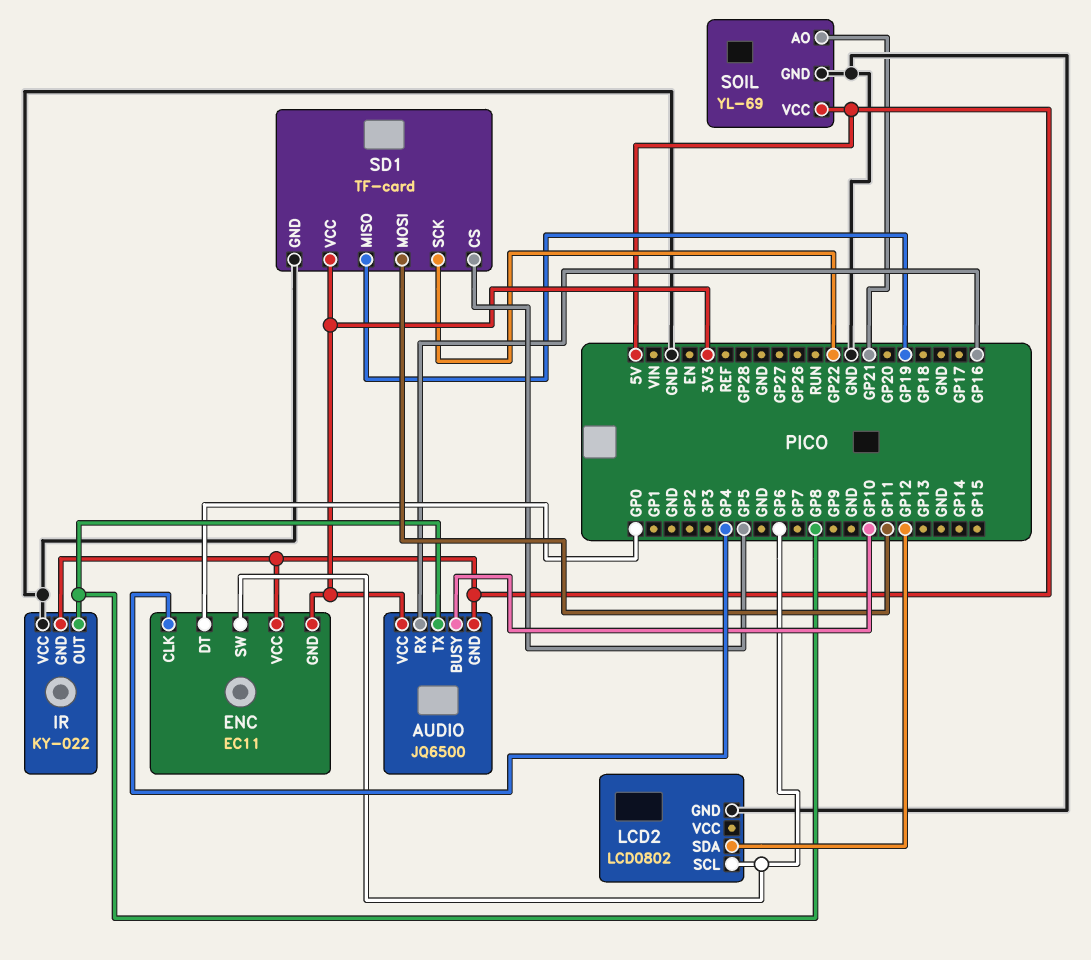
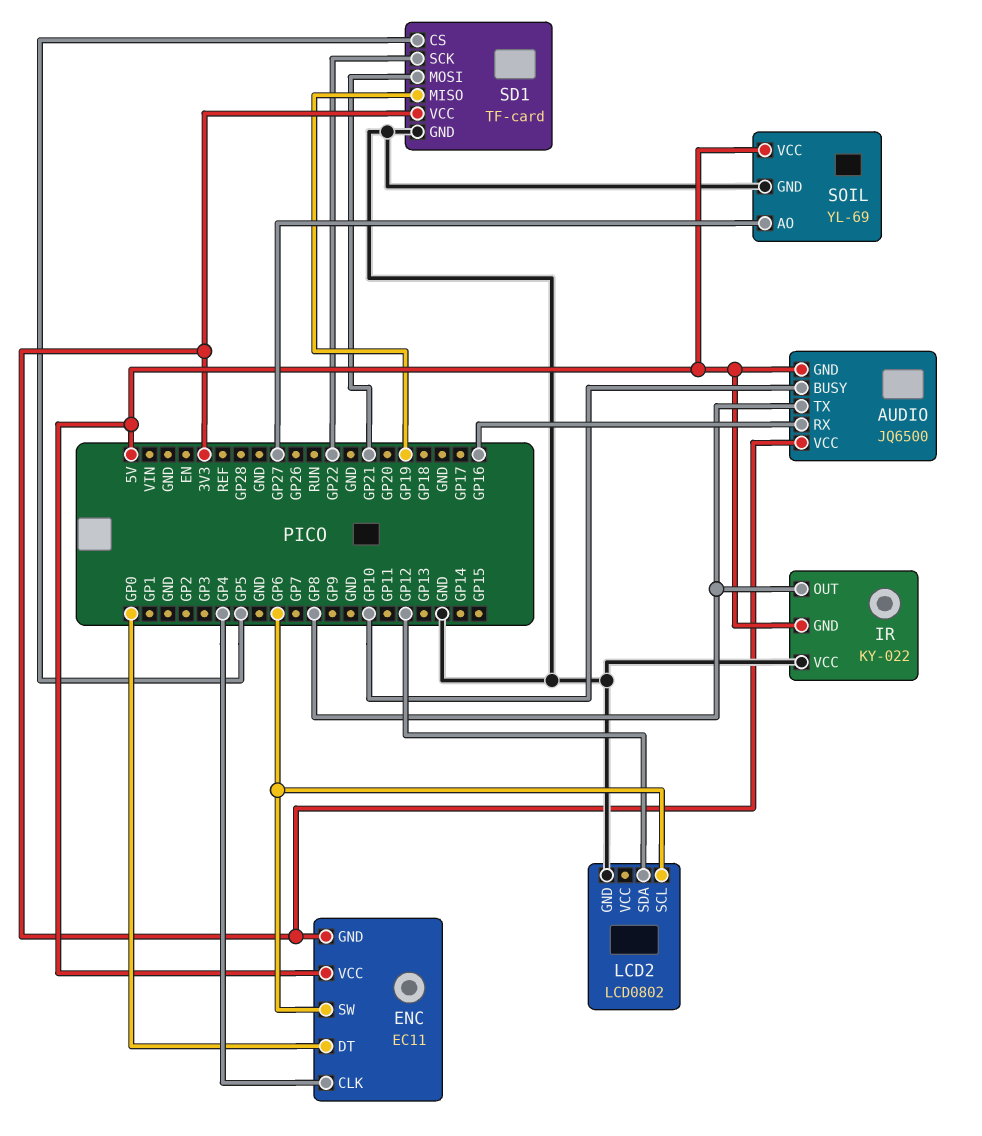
SD1 pin MOSI: GP11 -> GP21
SOIL pin AO: GP21 -> GP27

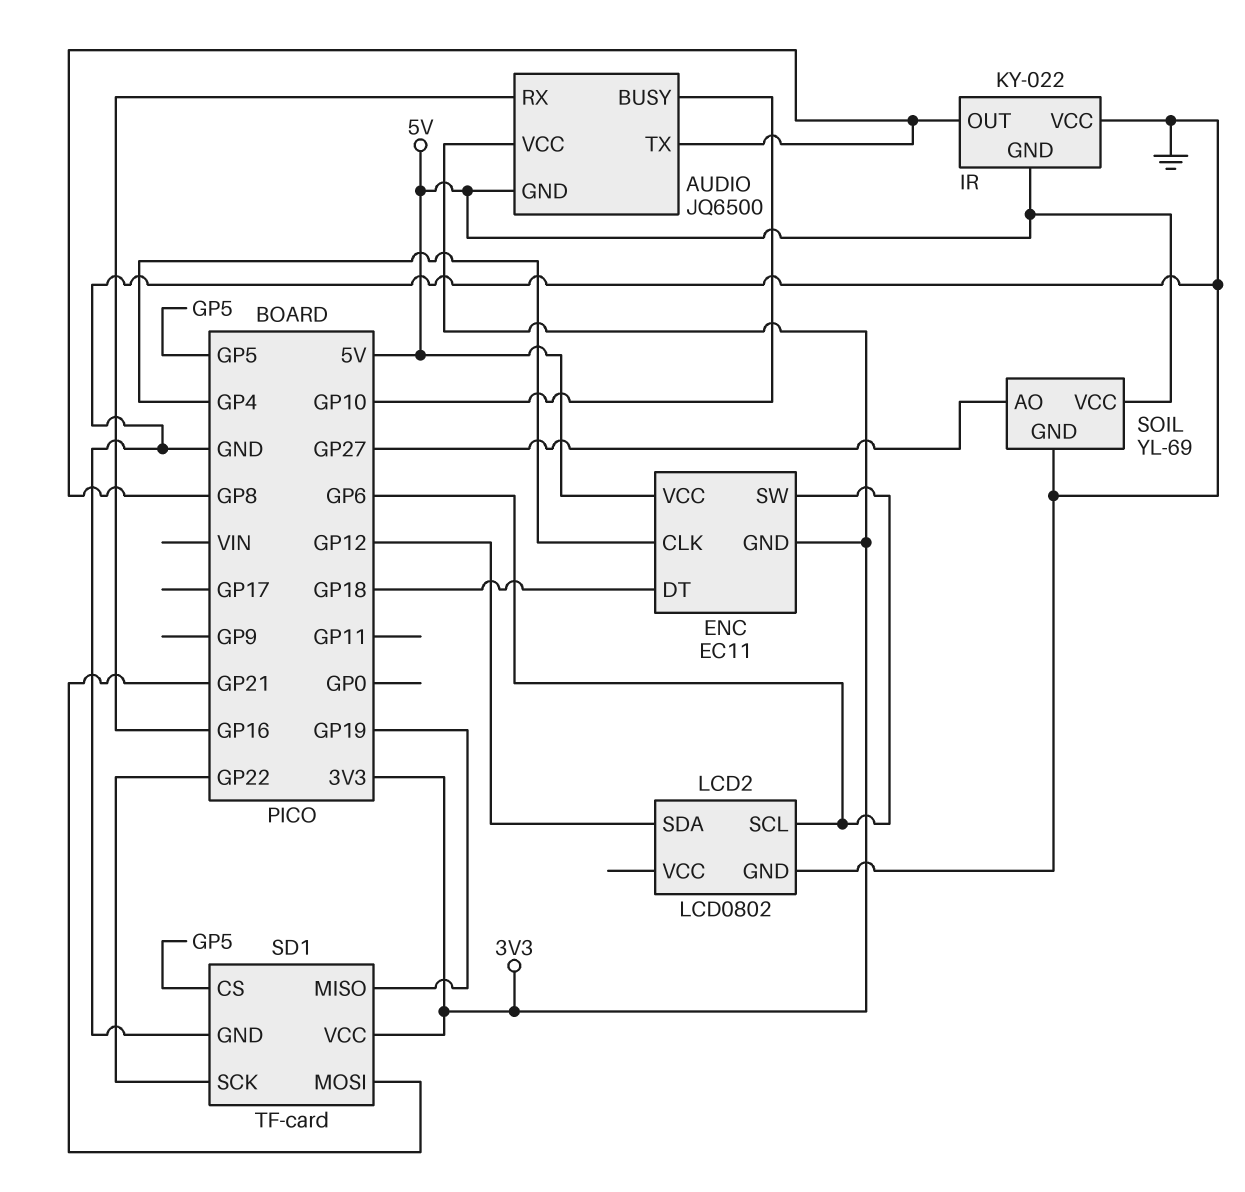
ENC pin DT: GP0 -> GP18

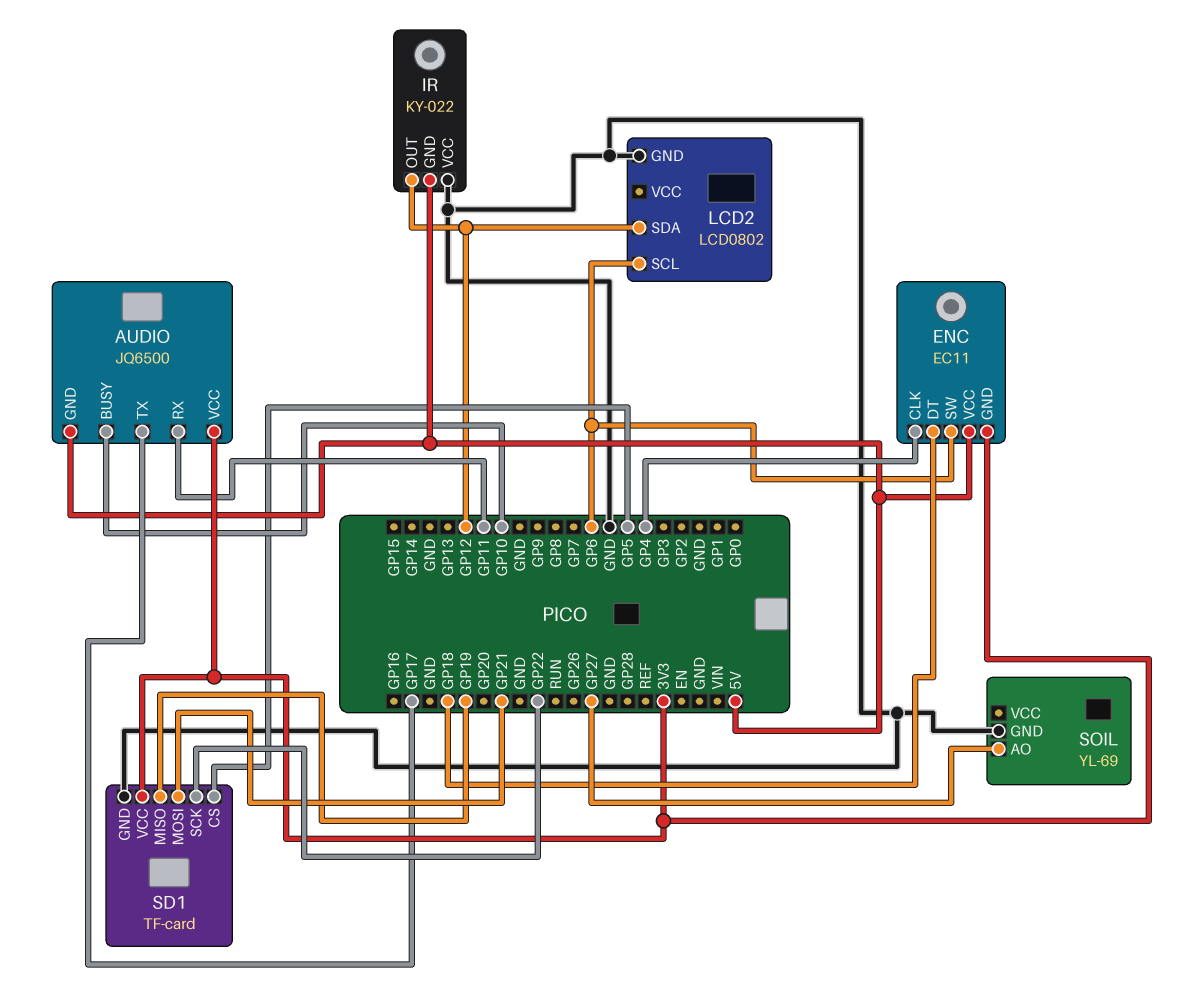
AUDIO pin RX: GP16 -> GP11
AUDIO pin TX: GP8 -> GP17
IR pin OUT: GP8 -> GP12
SOIL pin VCC: 5V -> none

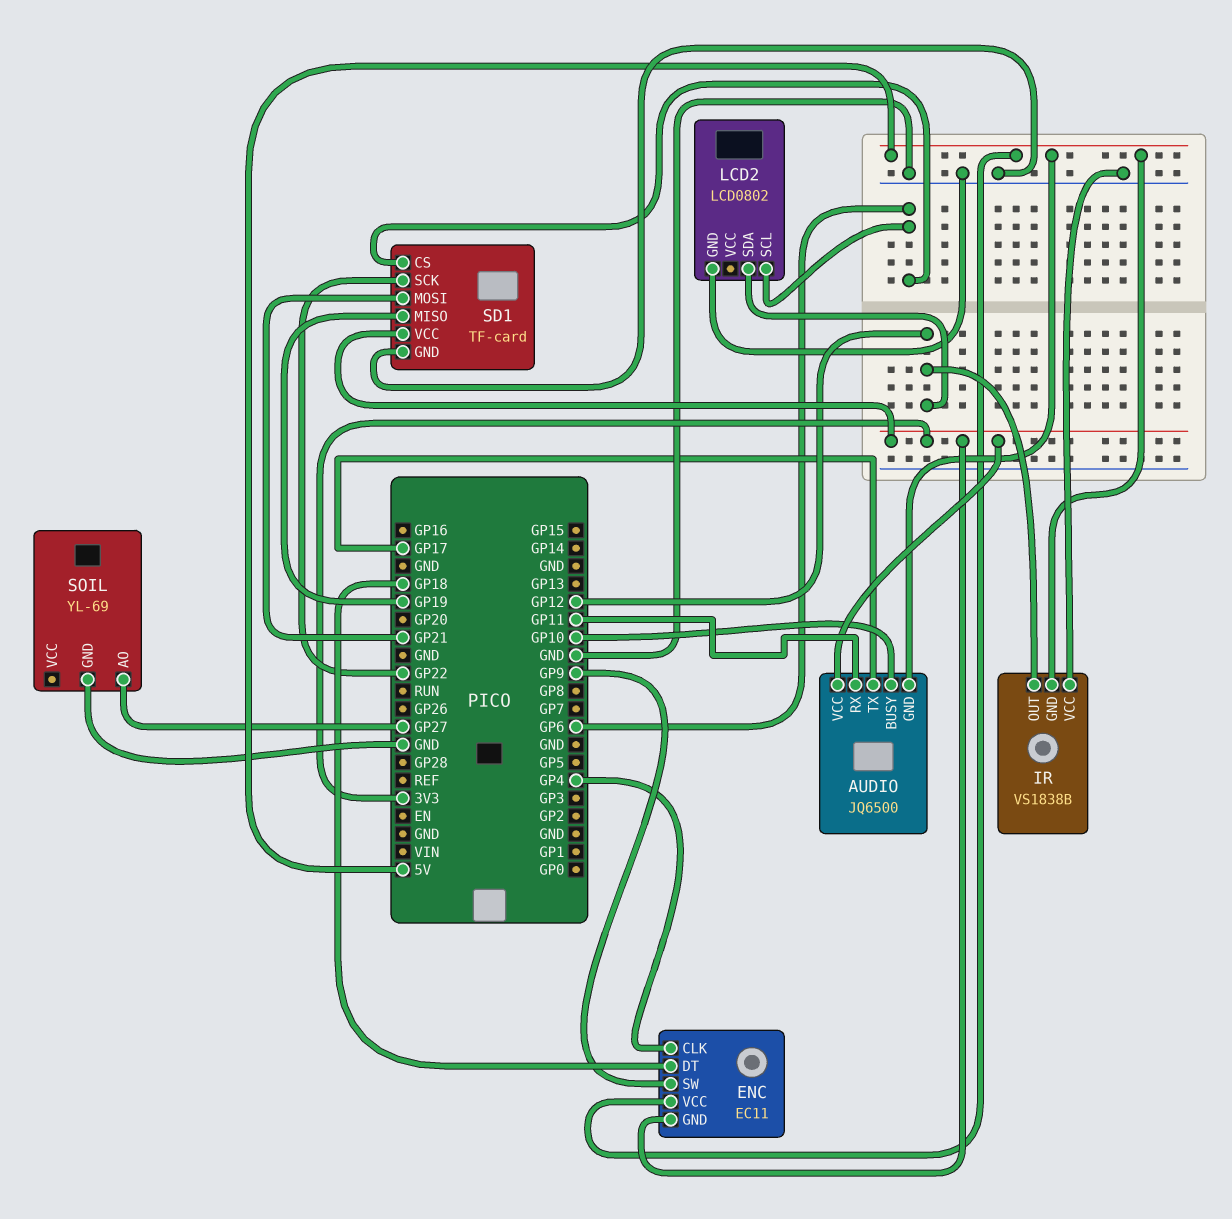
ENC pin SW: GP6 -> GP9
IR: KY-022 -> VS1838B
SD1 pin CS: GP5 -> GP6

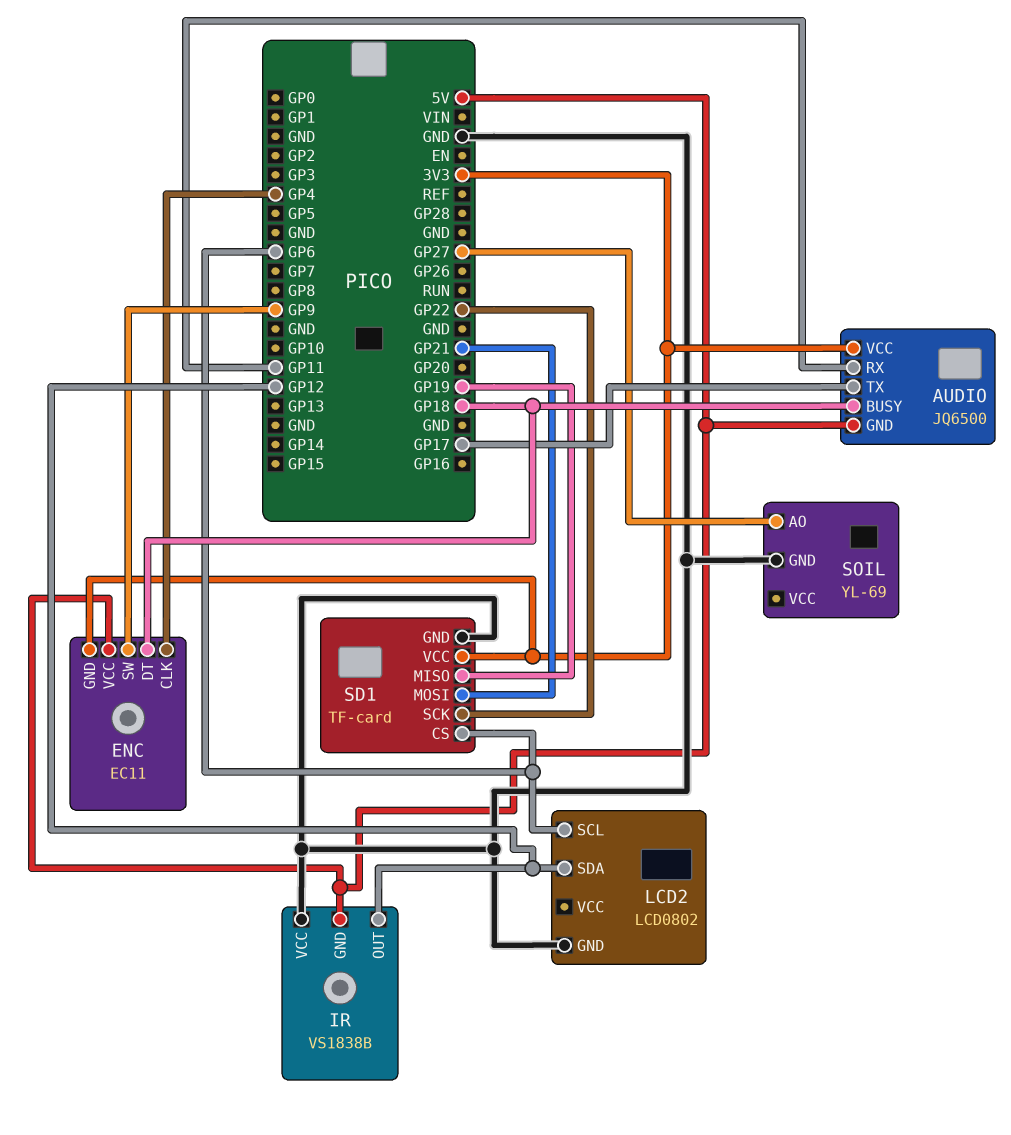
AUDIO pin BUSY: GP10 -> GP18

